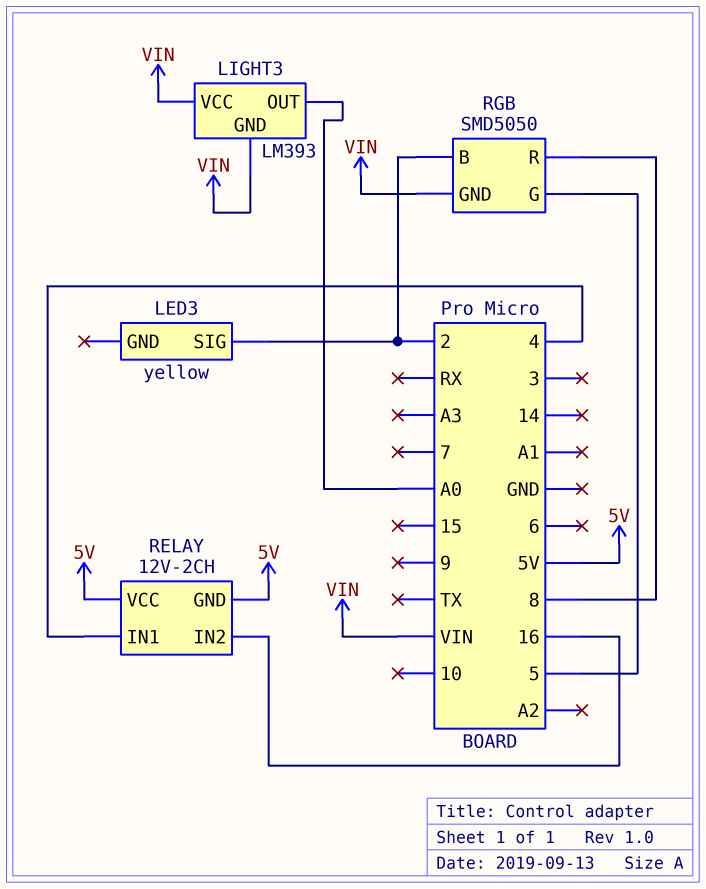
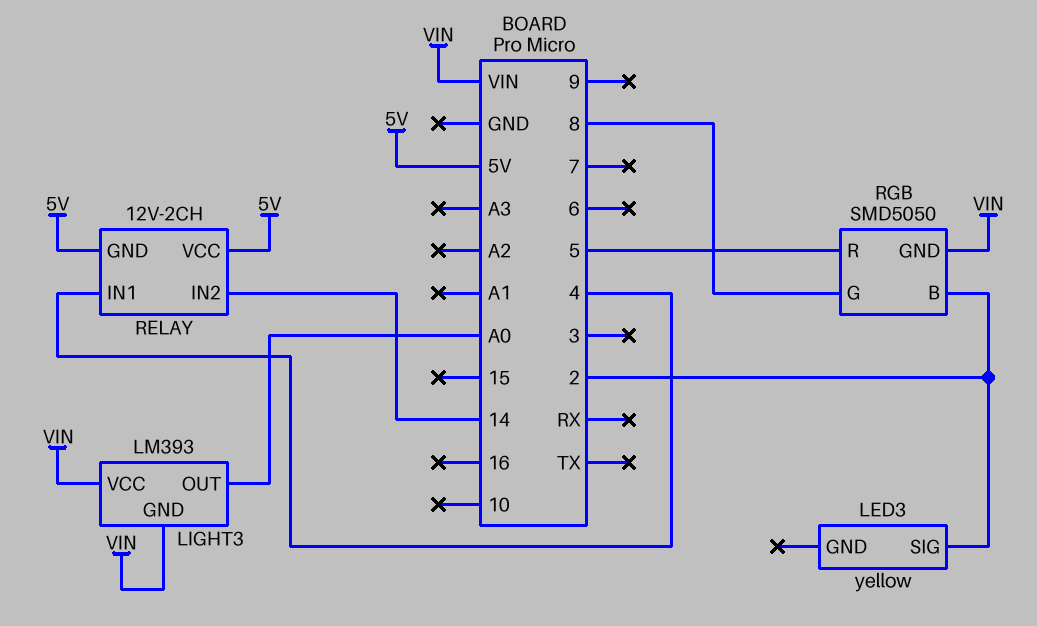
RELAY pin IN2: 16 -> 14
RGB pin G: 5 -> 8
RGB pin R: 8 -> 5

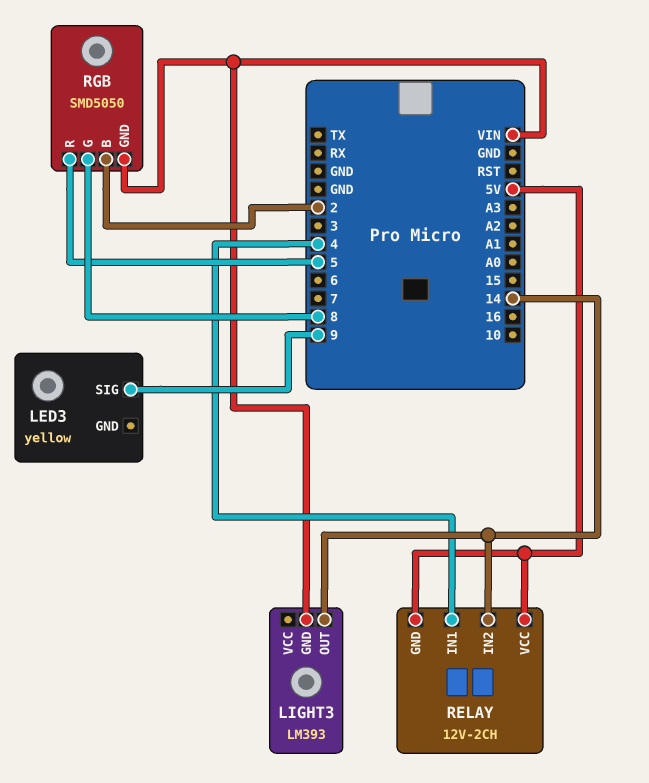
LED3 pin SIG: 2 -> 9
LIGHT3 pin OUT: A0 -> 14
LIGHT3 pin VCC: VIN -> none

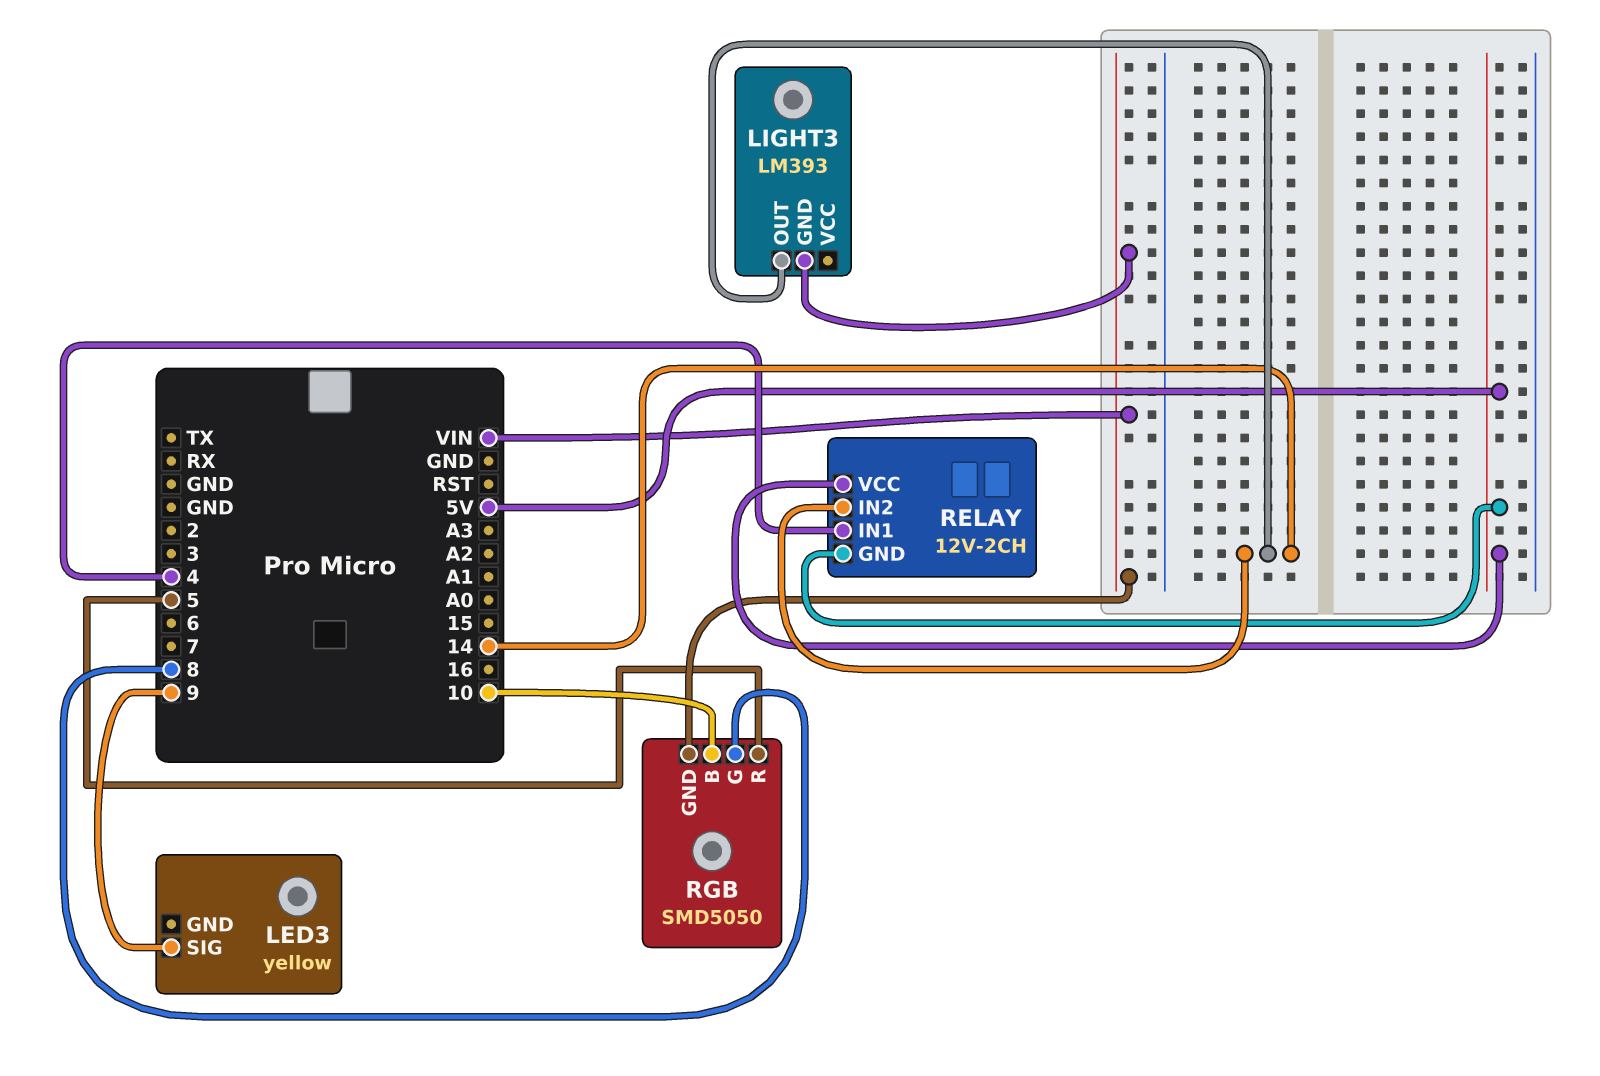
RGB pin B: 2 -> 10

